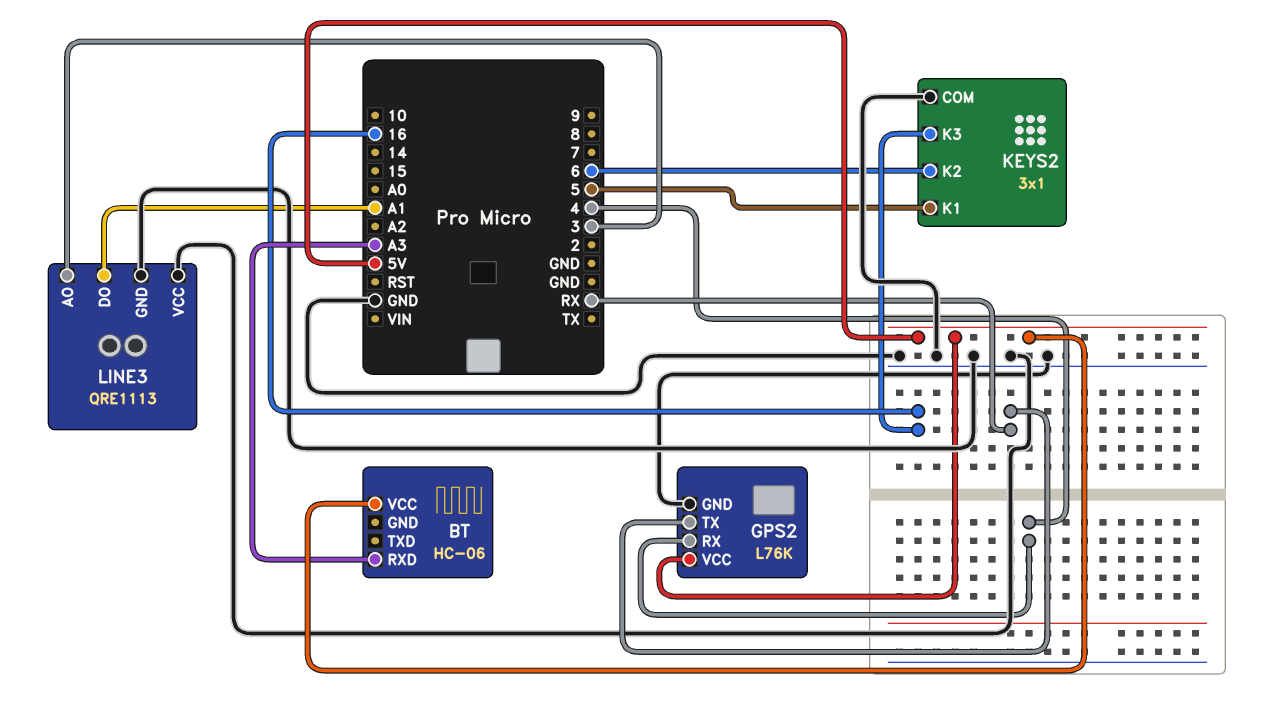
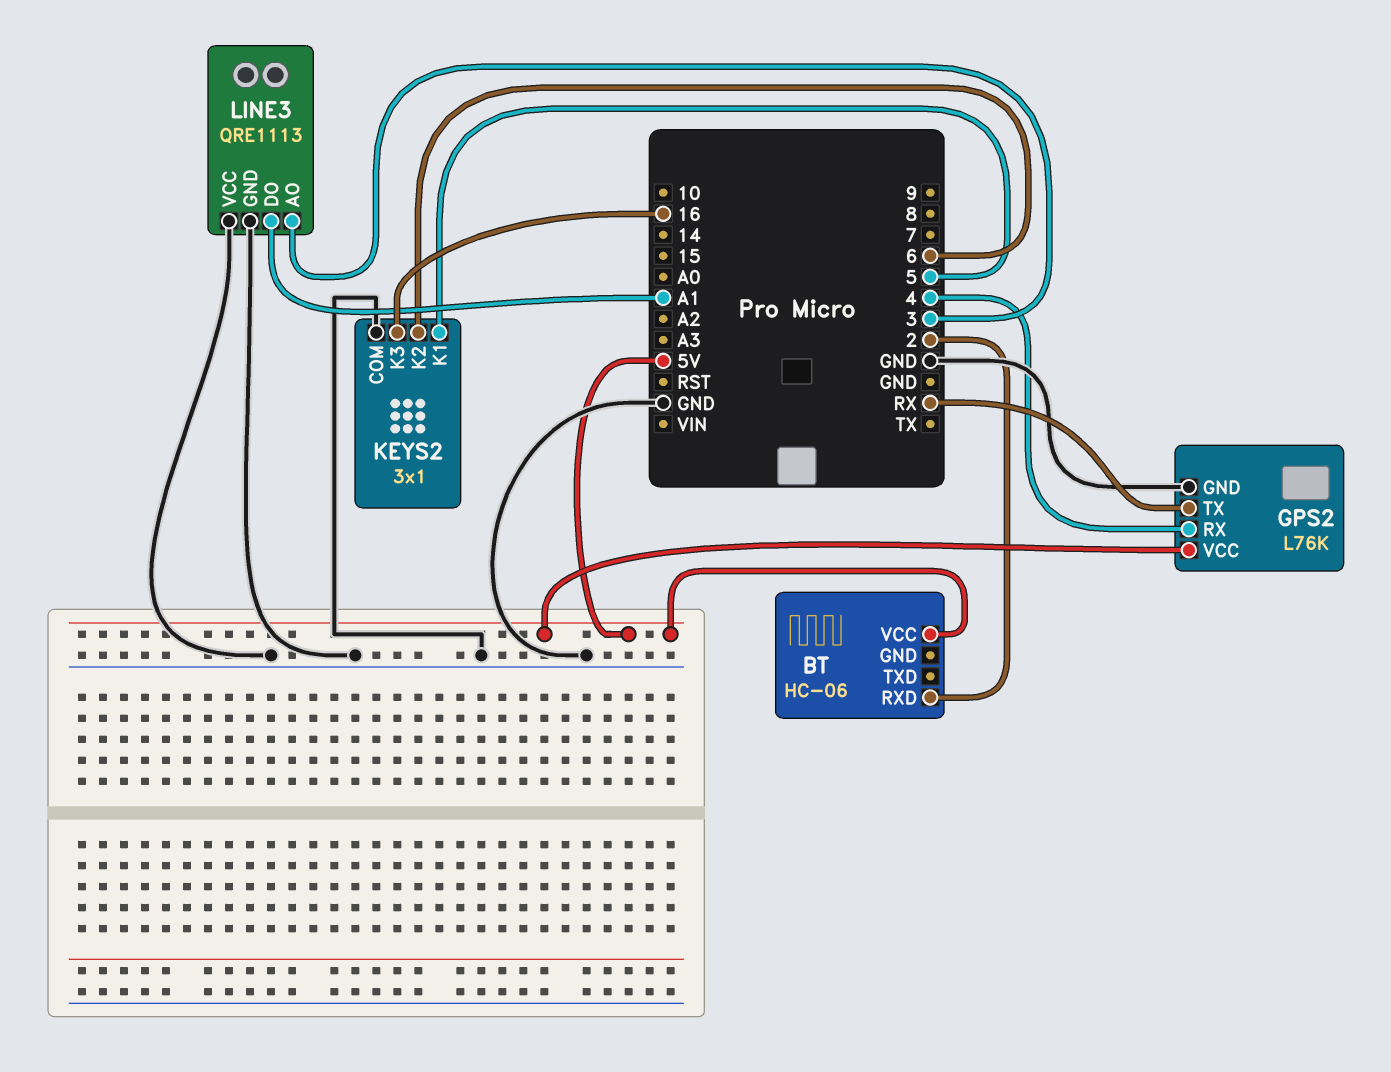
BT pin RXD: A3 -> 2

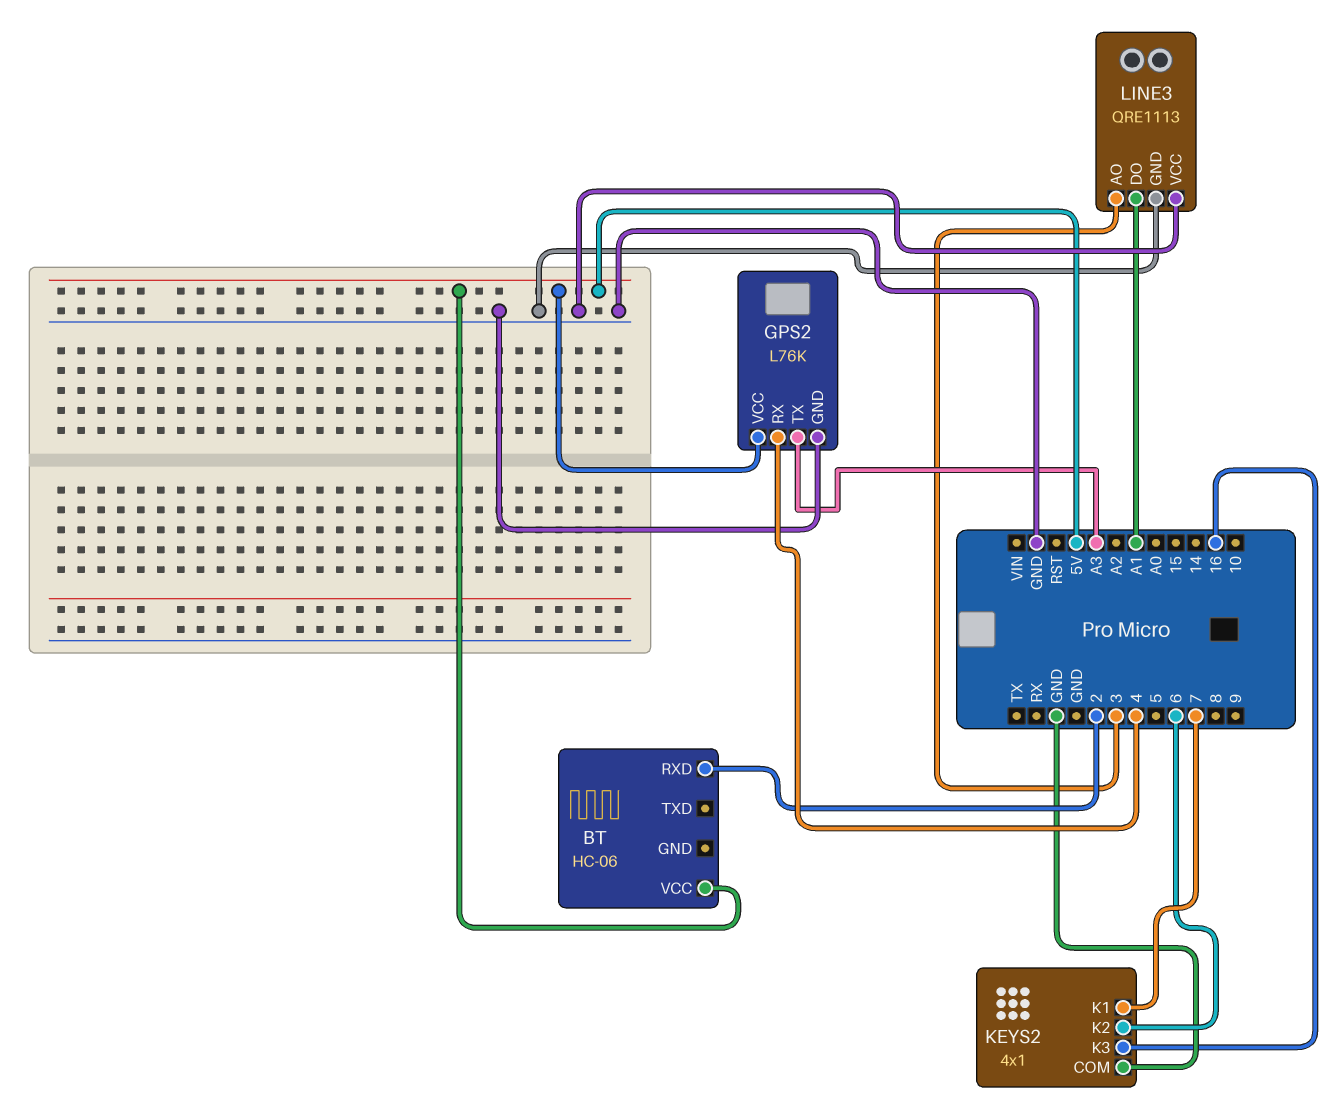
GPS2 pin TX: RX -> A3
KEYS2: 3x1 -> 4x1
KEYS2 pin K1: 5 -> 7

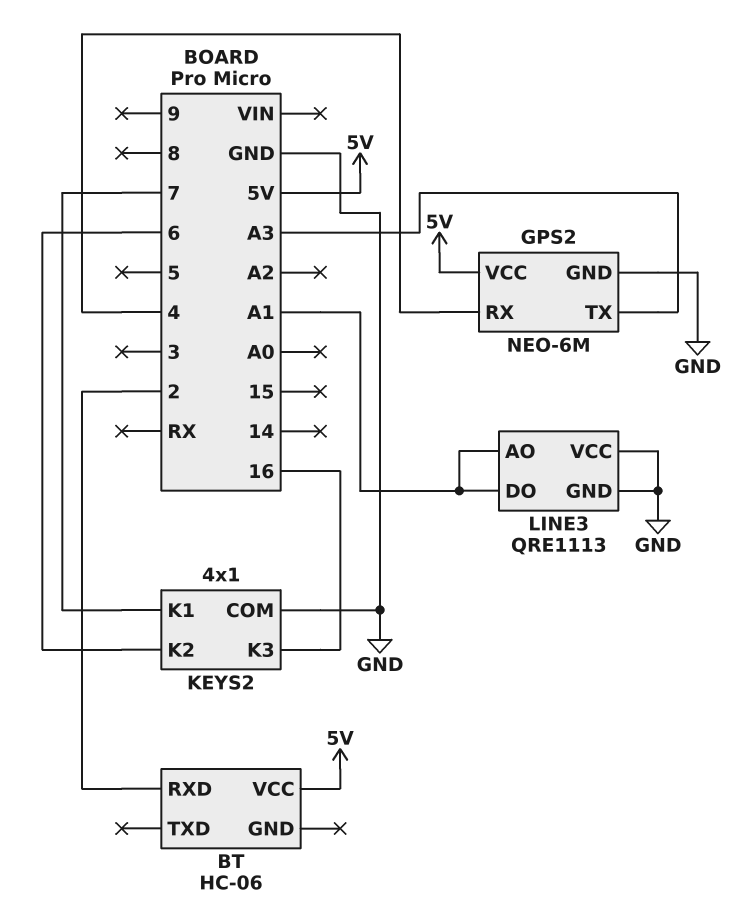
GPS2: L76K -> NEO-6M
LINE3 pin AO: 3 -> A1

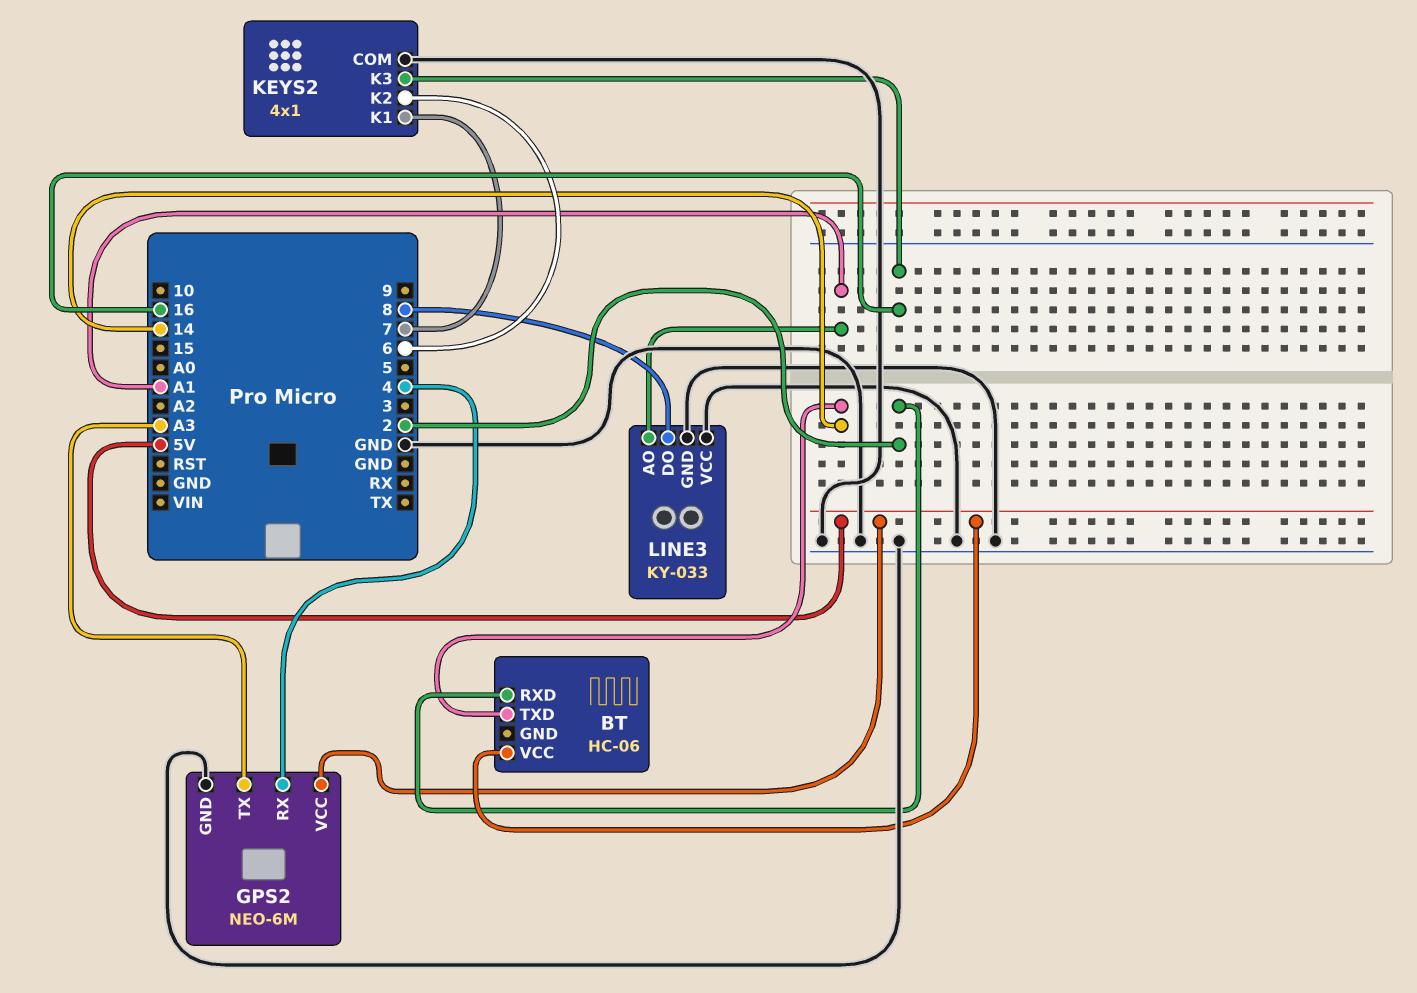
BT pin TXD: none -> 14
LINE3: QRE1113 -> KY-033
LINE3 pin DO: A1 -> 8

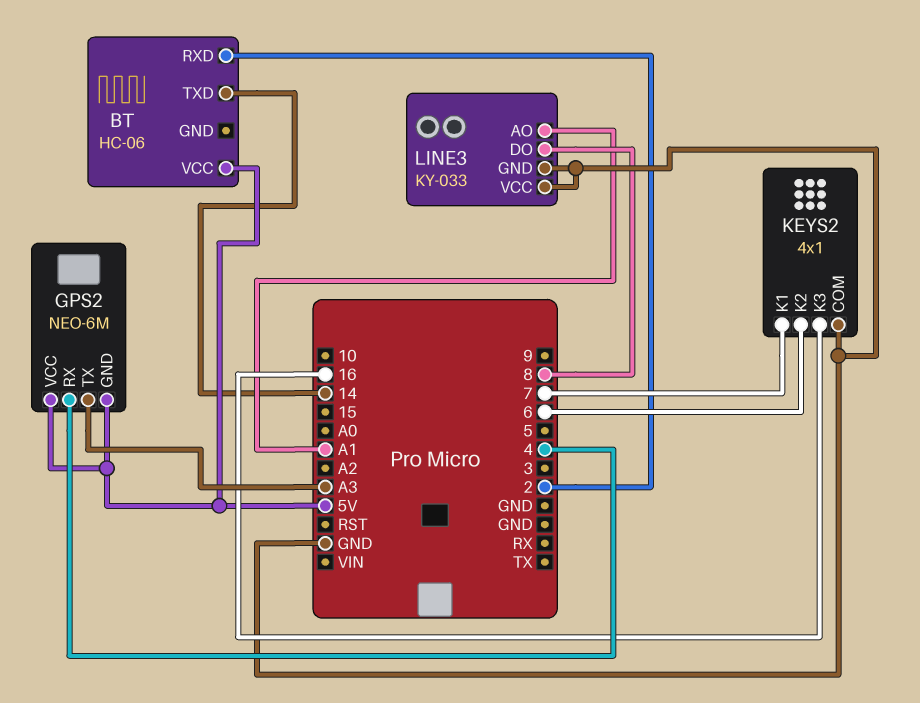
GPS2 pin GND: GND -> 5V

